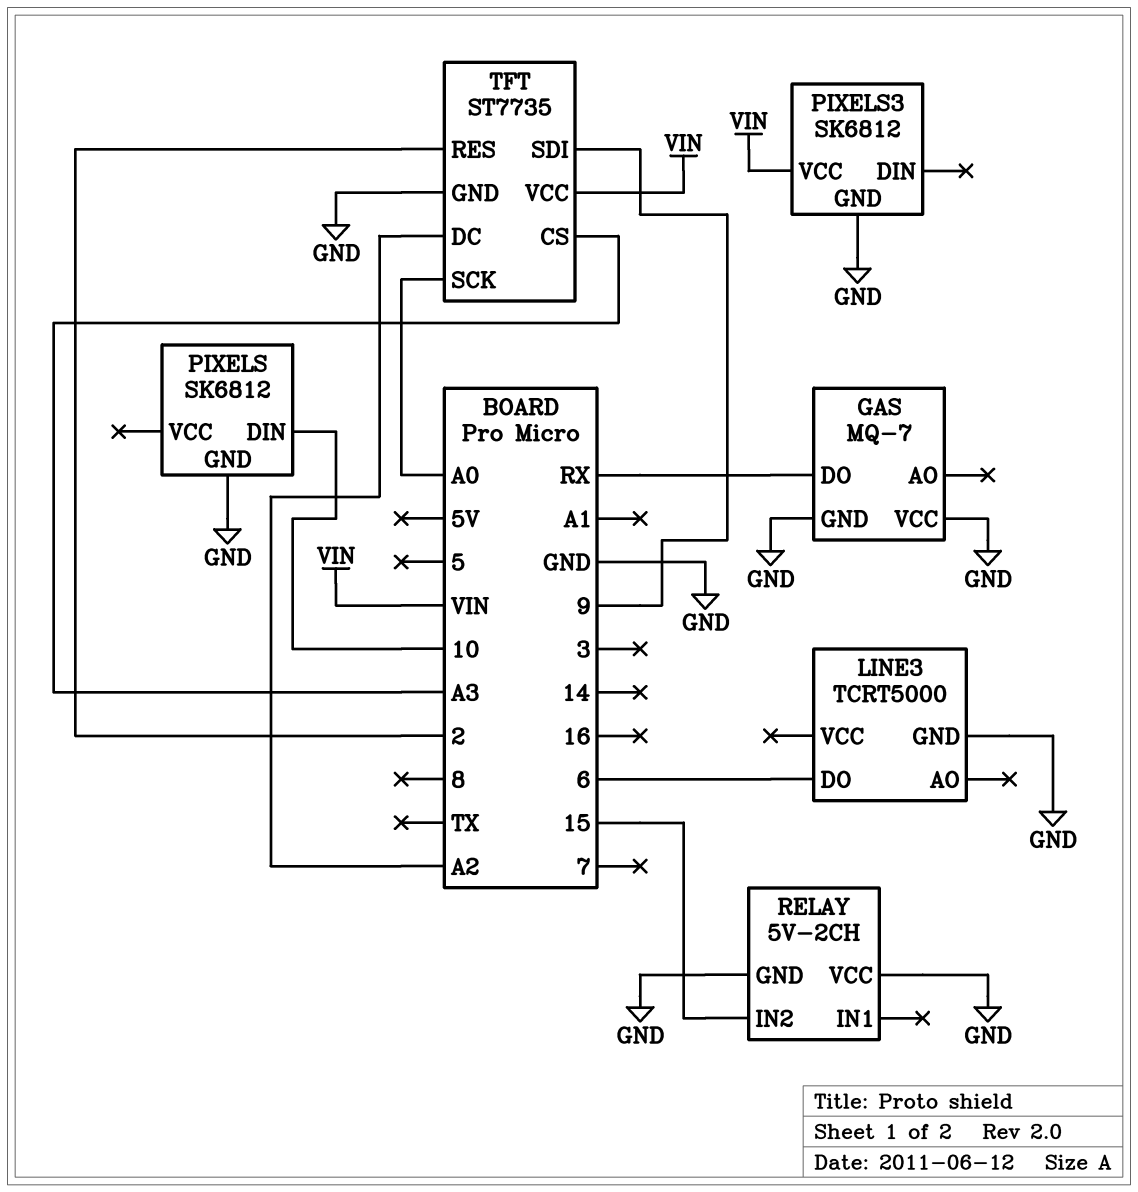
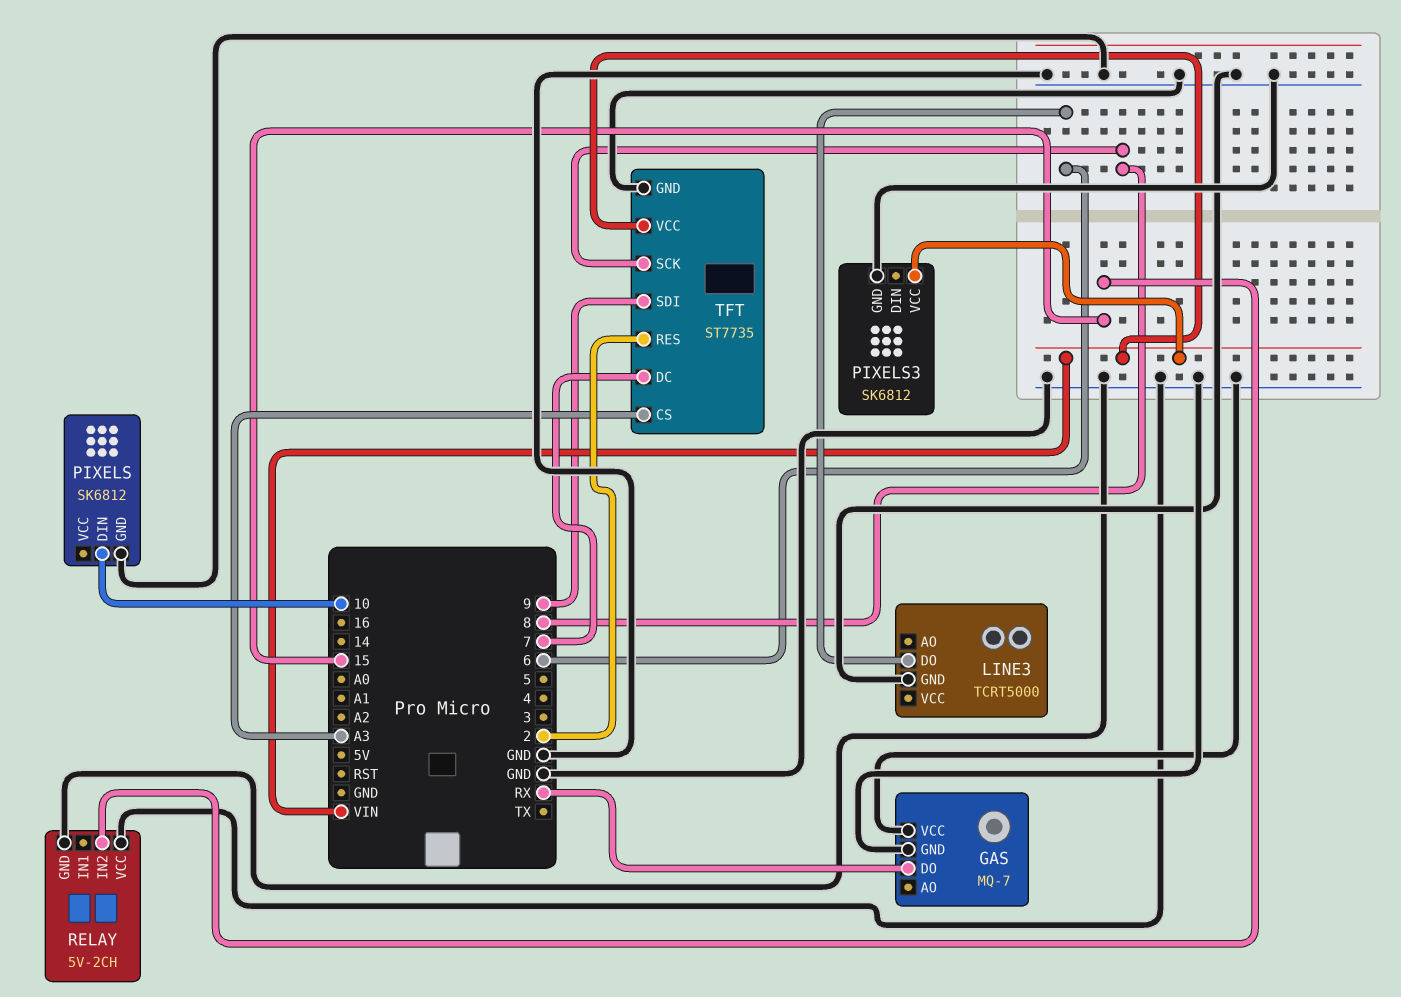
TFT pin DC: A2 -> 7
TFT pin SCK: A0 -> 8

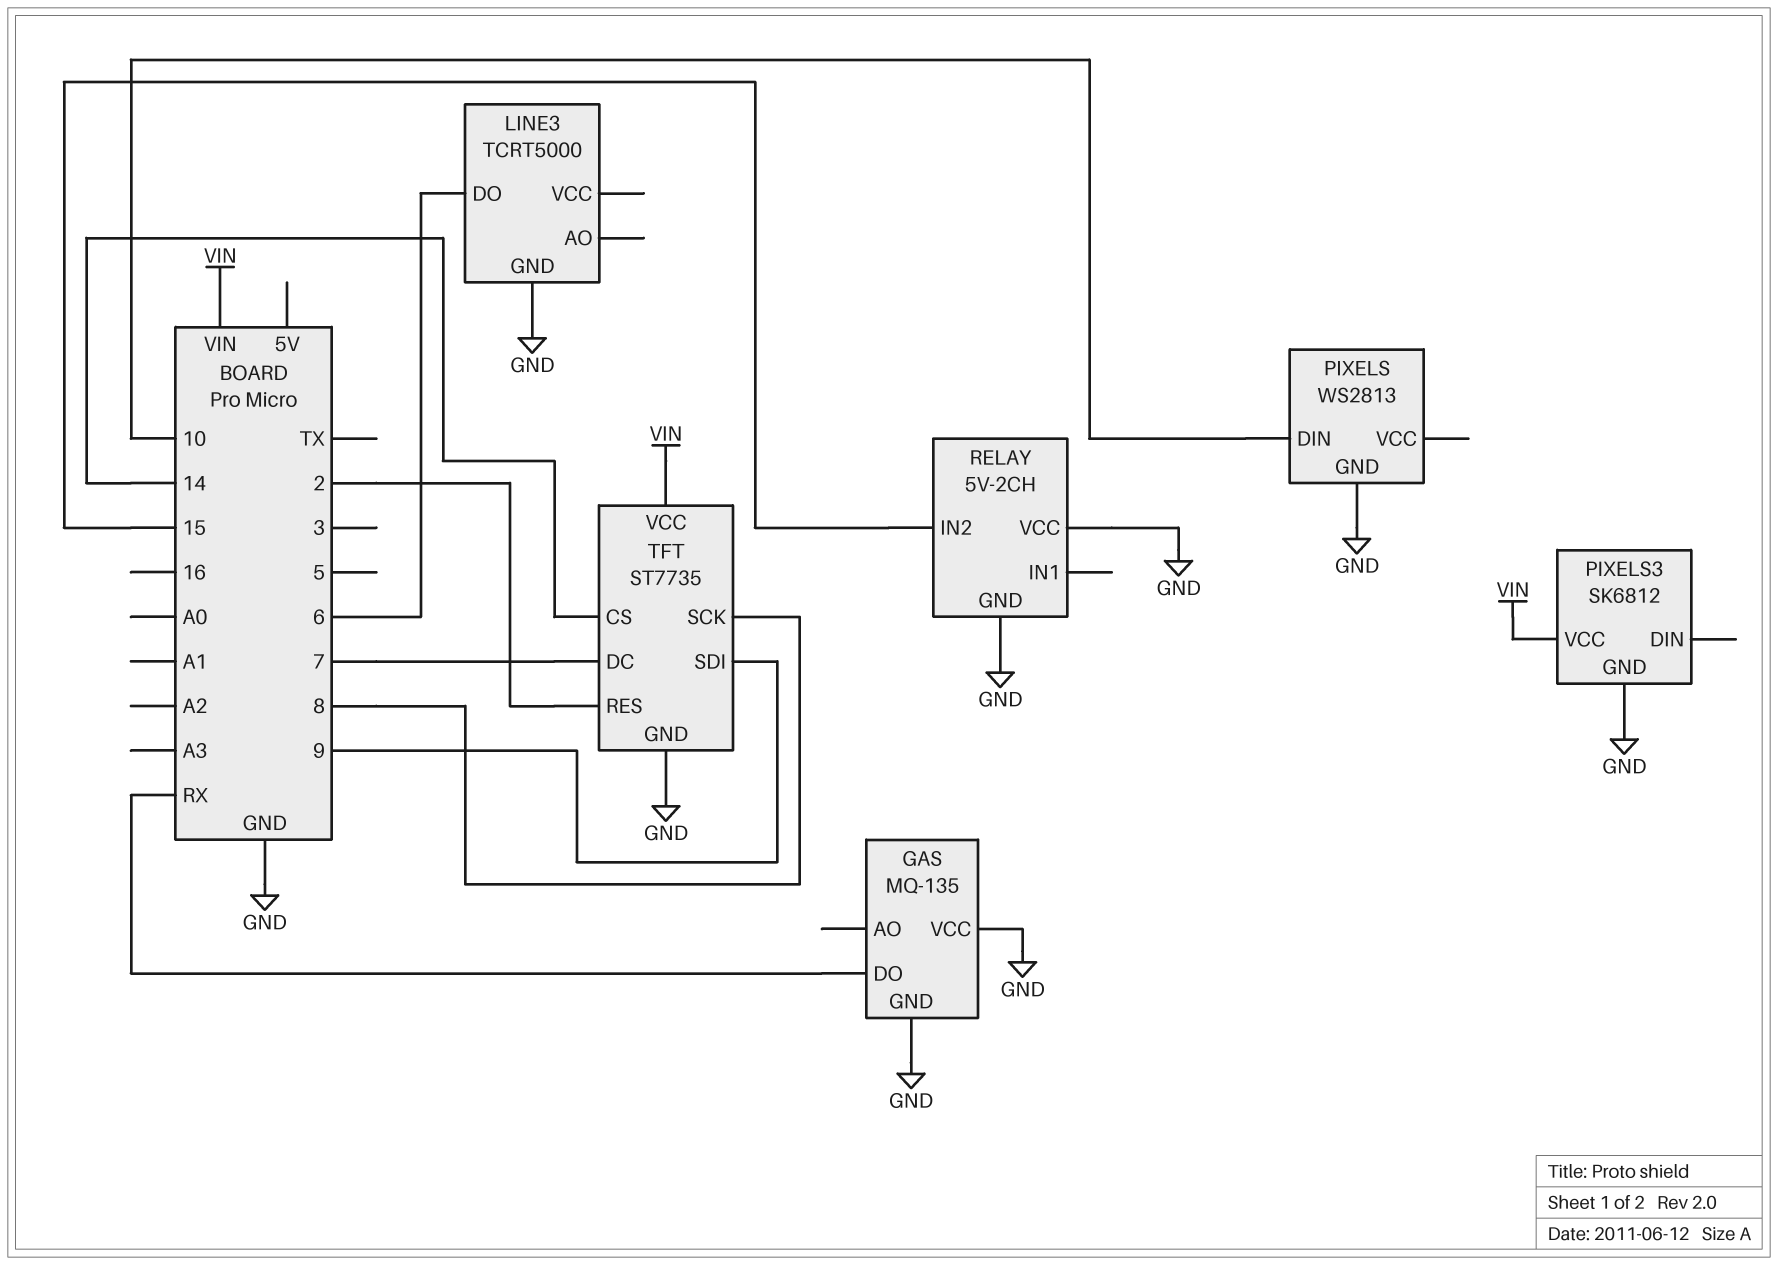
GAS: MQ-7 -> MQ-135
PIXELS: SK6812 -> WS2813
TFT pin CS: A3 -> 14

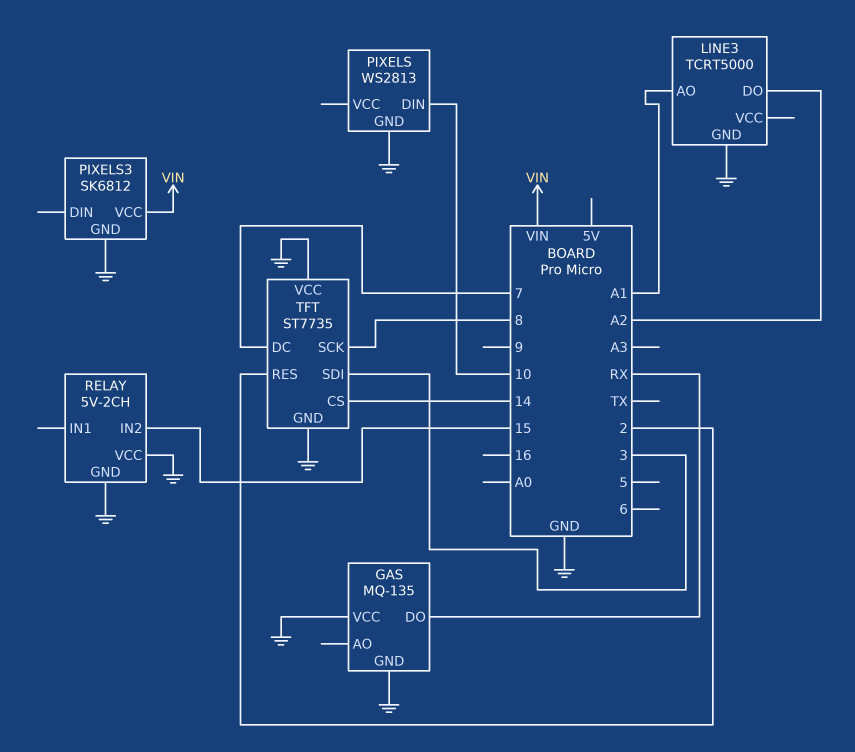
LINE3 pin AO: none -> A1
LINE3 pin DO: 6 -> A2
TFT pin SDI: 9 -> 3
TFT pin VCC: VIN -> GND

